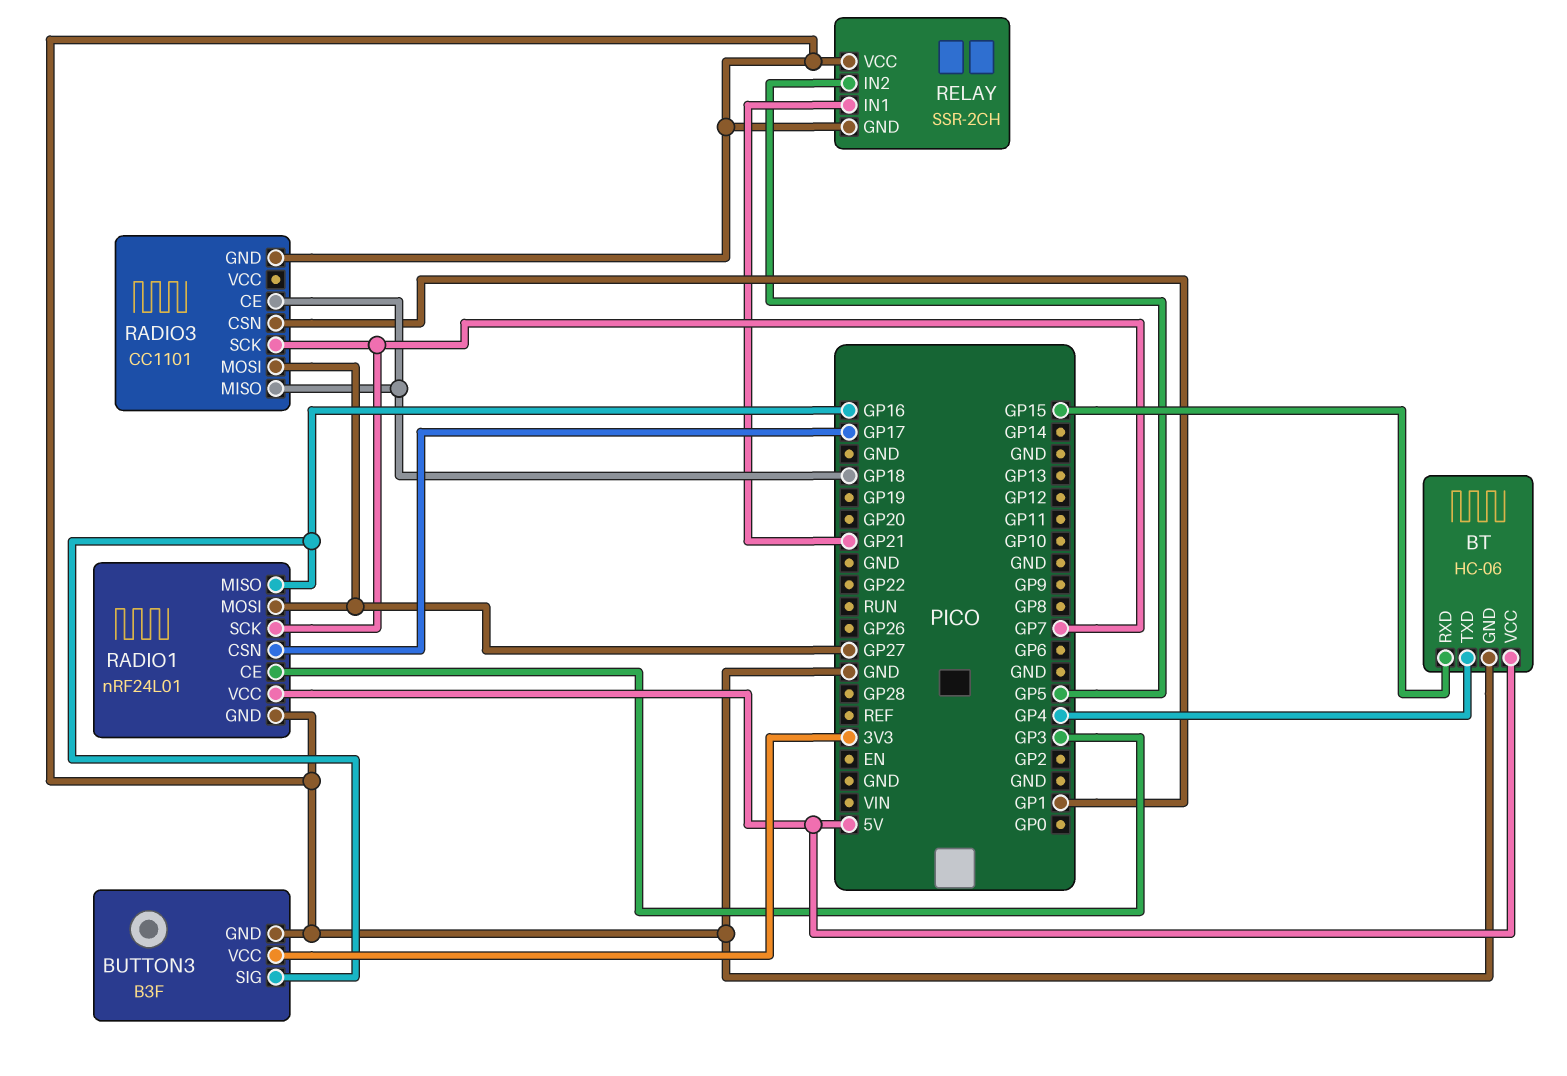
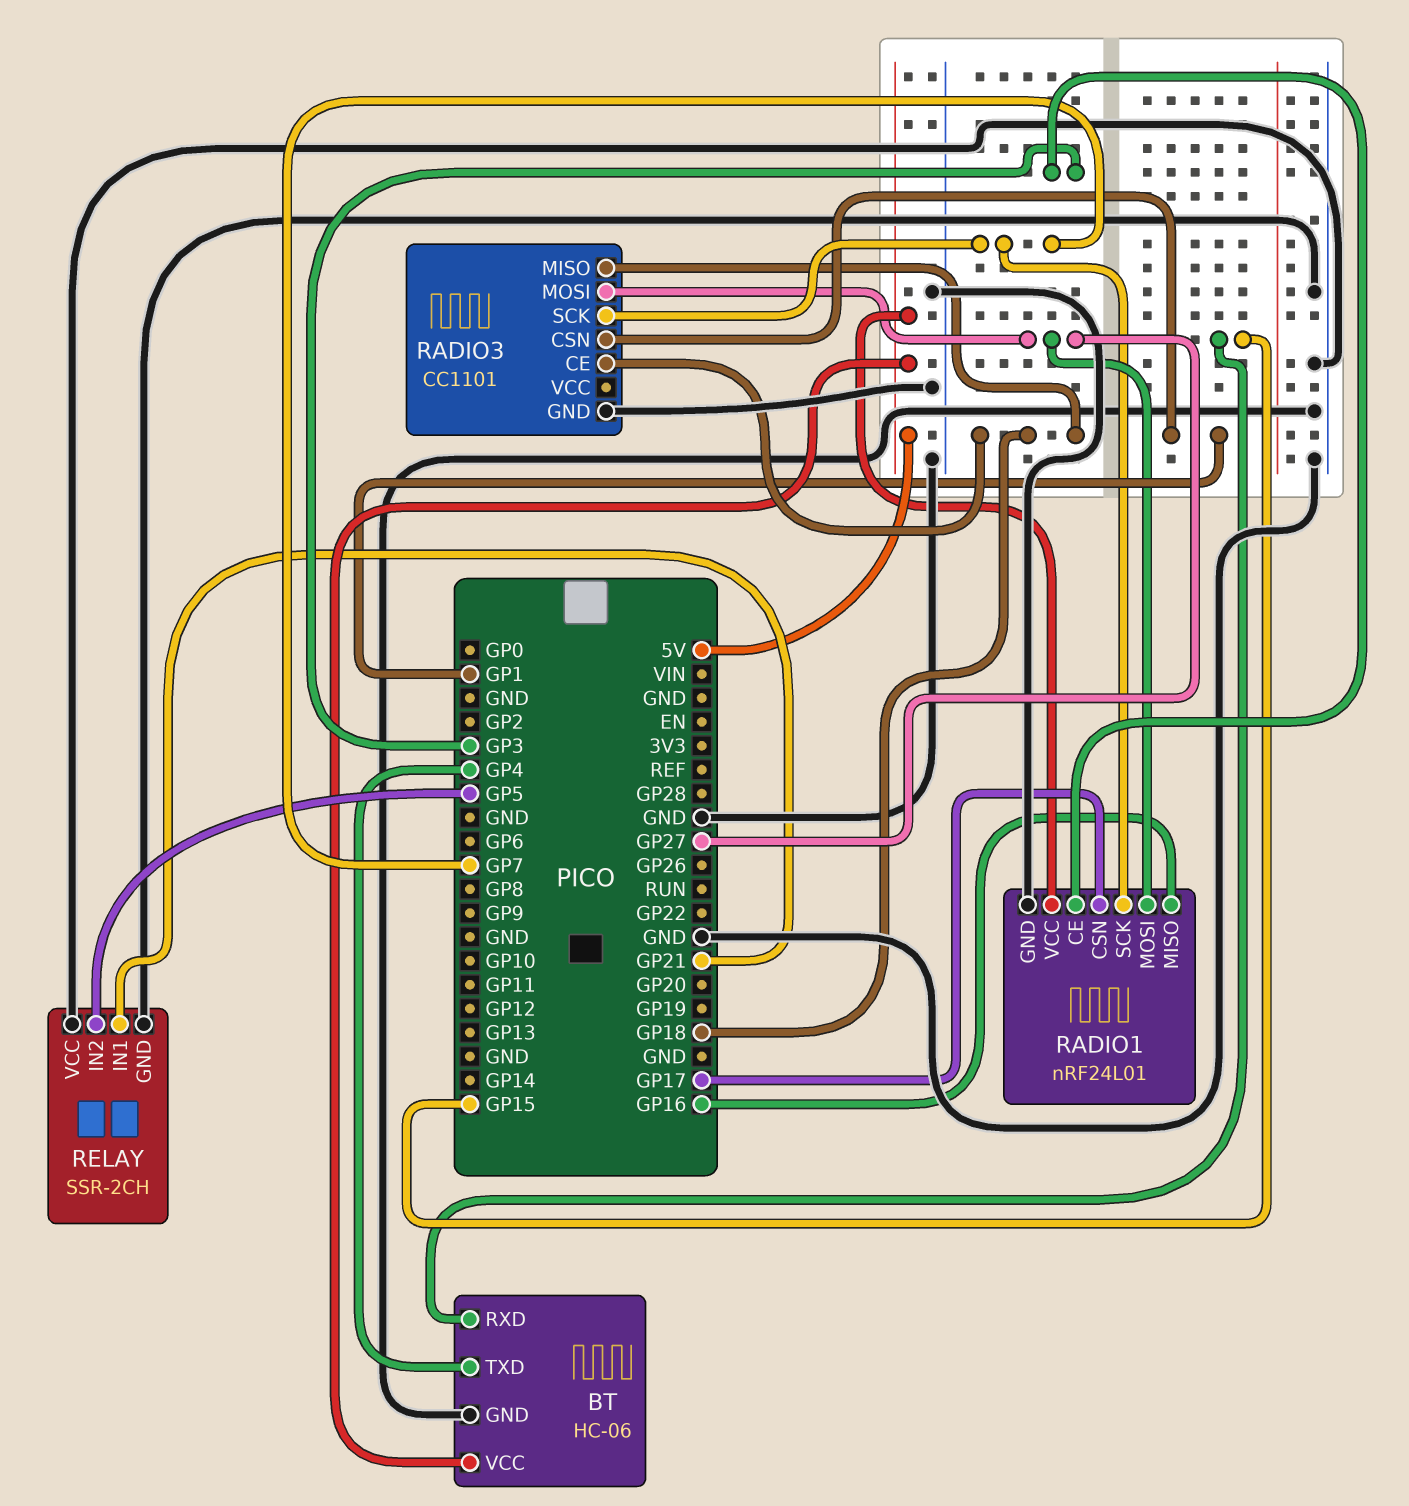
BUTTON3: B3F -> none
BUTTON3 pin GND: GND -> none
BUTTON3 pin SIG: GP16 -> none
BUTTON3 pin VCC: 3V3 -> none

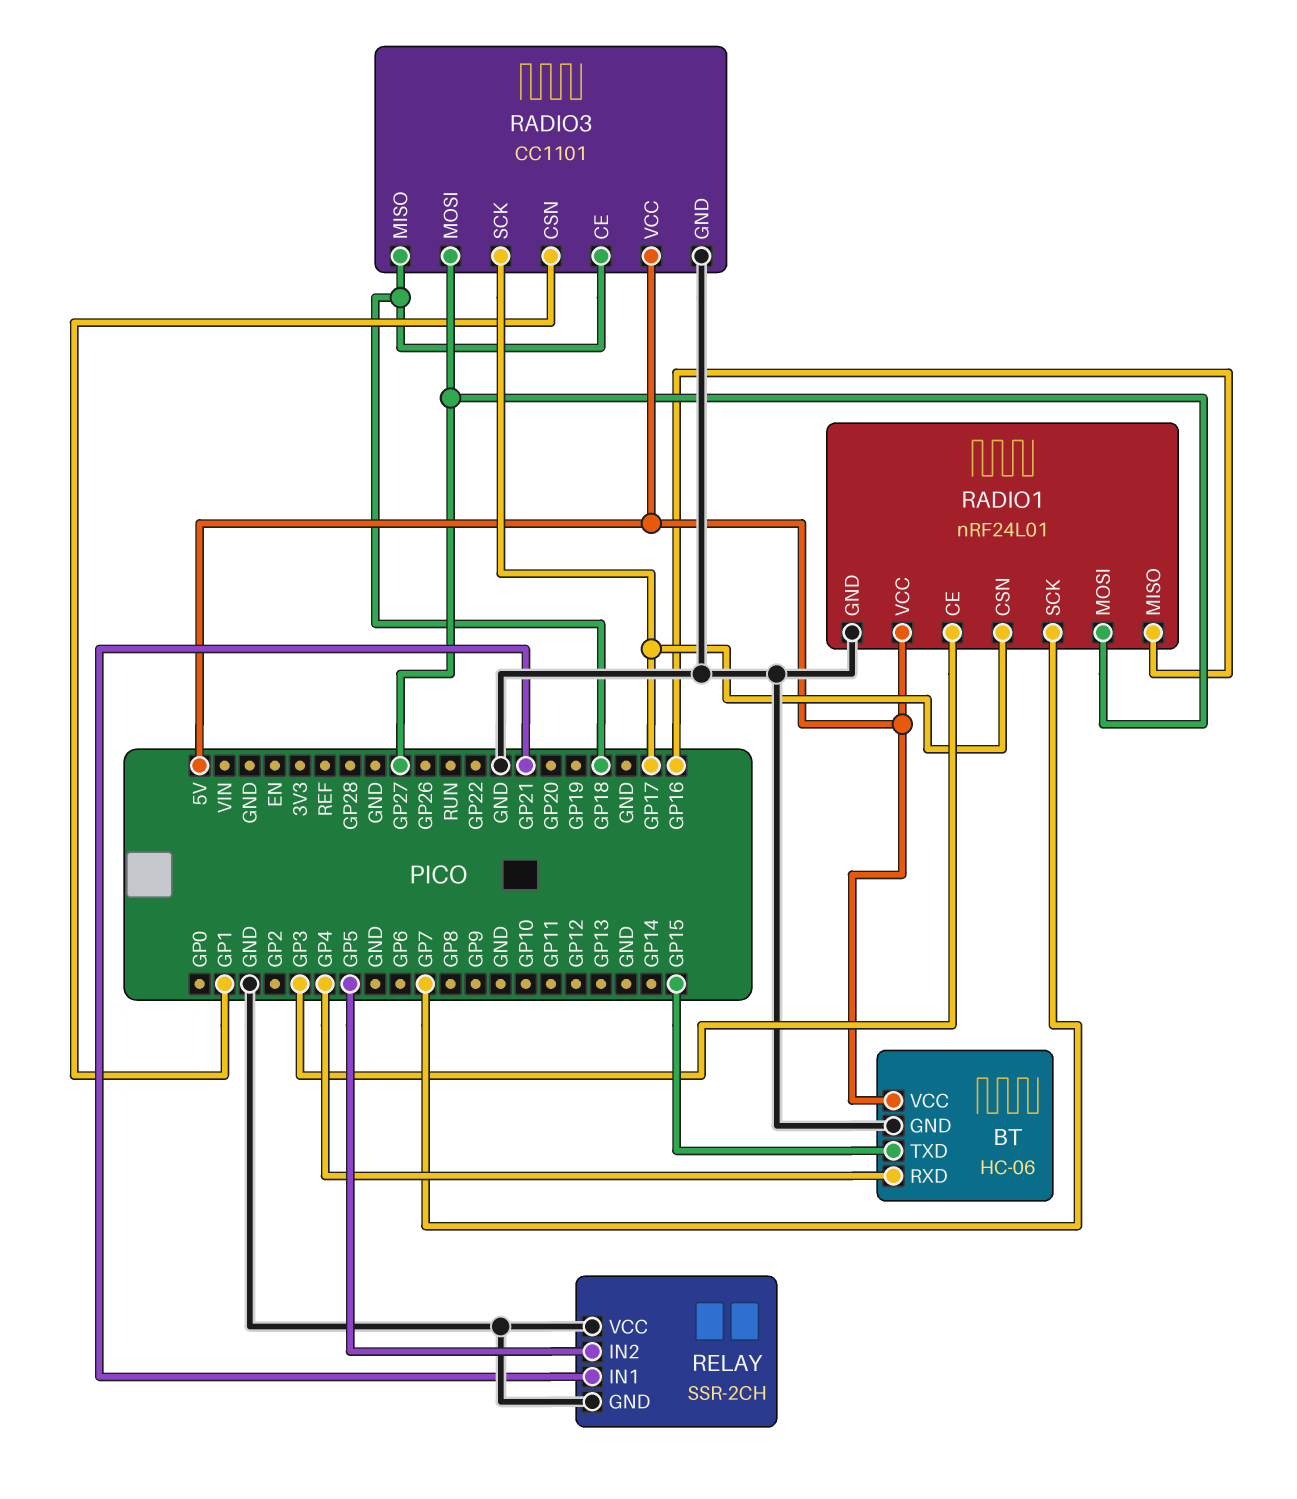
BT pin RXD: GP15 -> GP4
BT pin TXD: GP4 -> GP15
RADIO3 pin SCK: GP7 -> GP17
RADIO3 pin VCC: none -> 5V

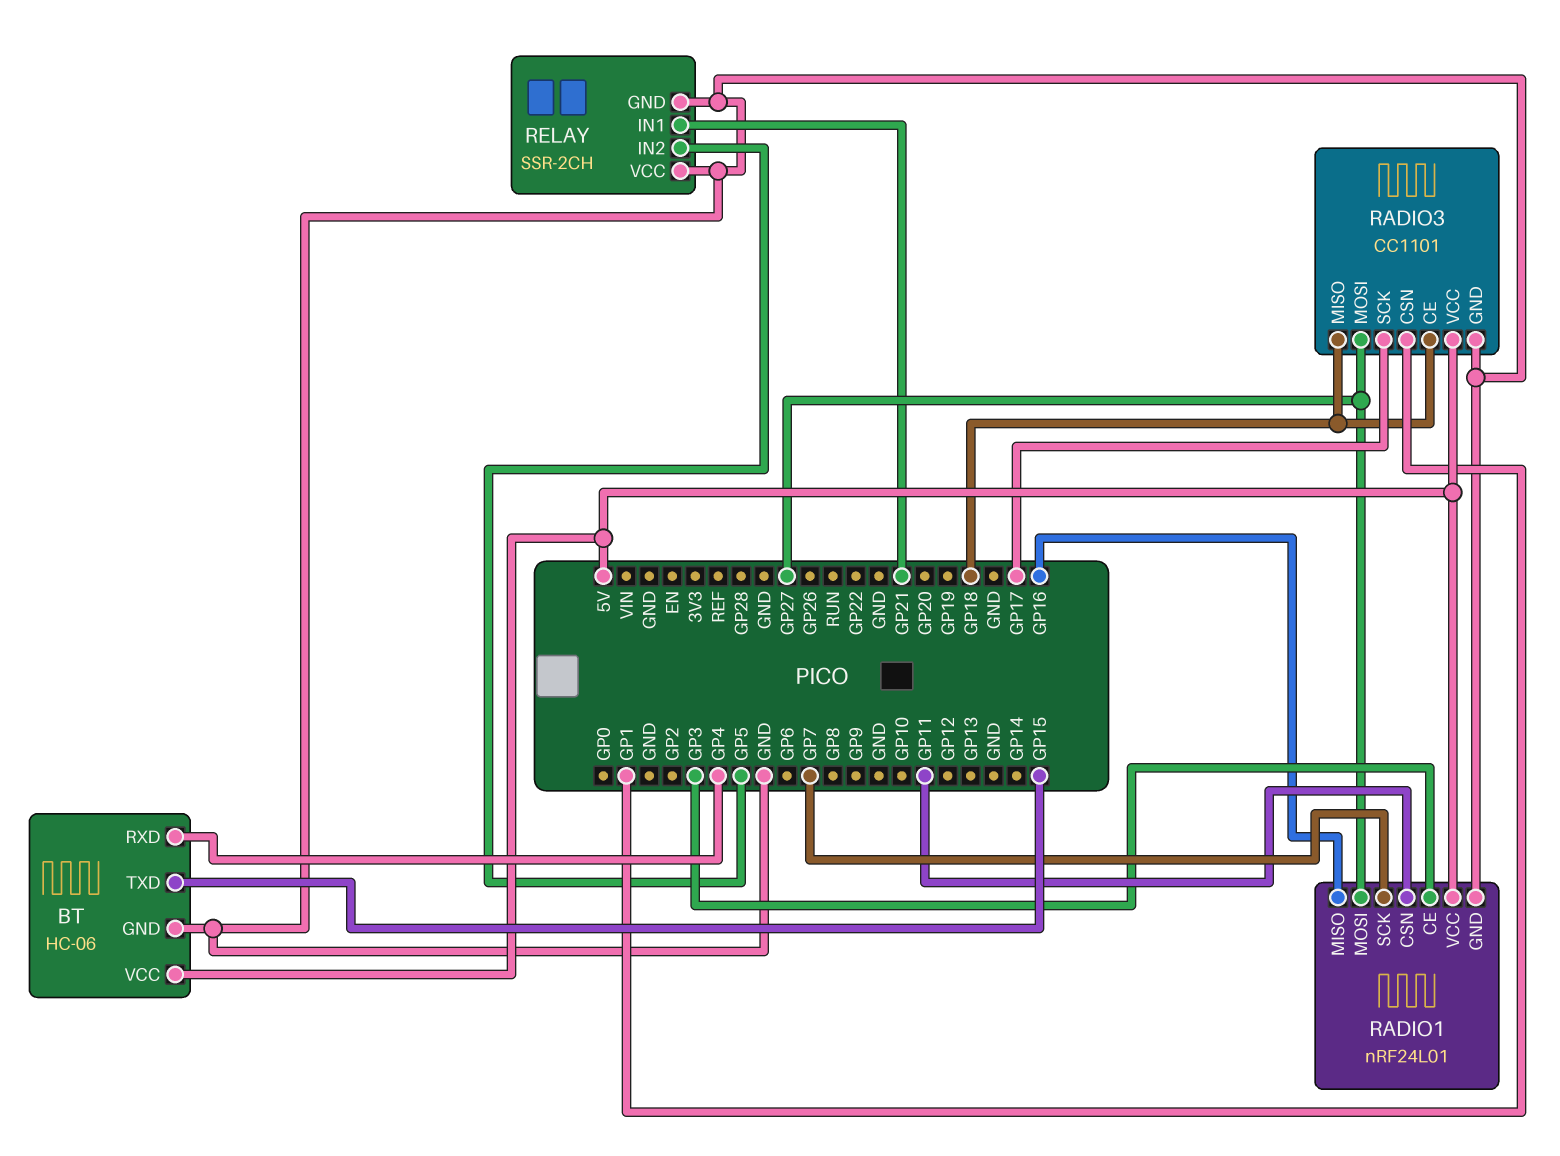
RADIO1 pin CSN: GP17 -> GP11

